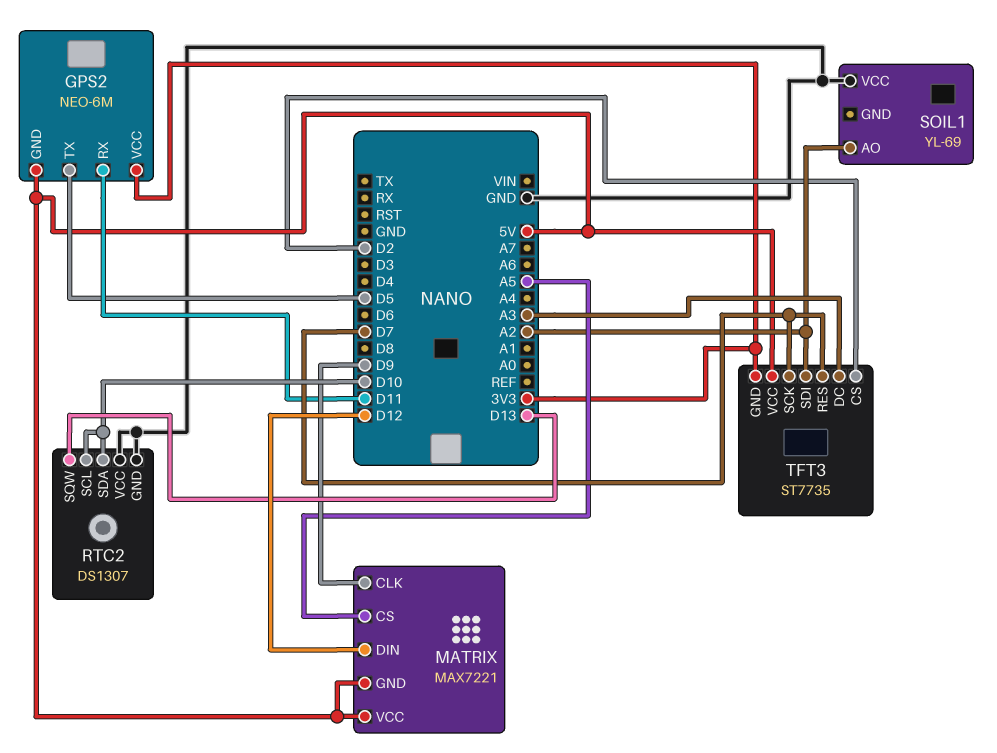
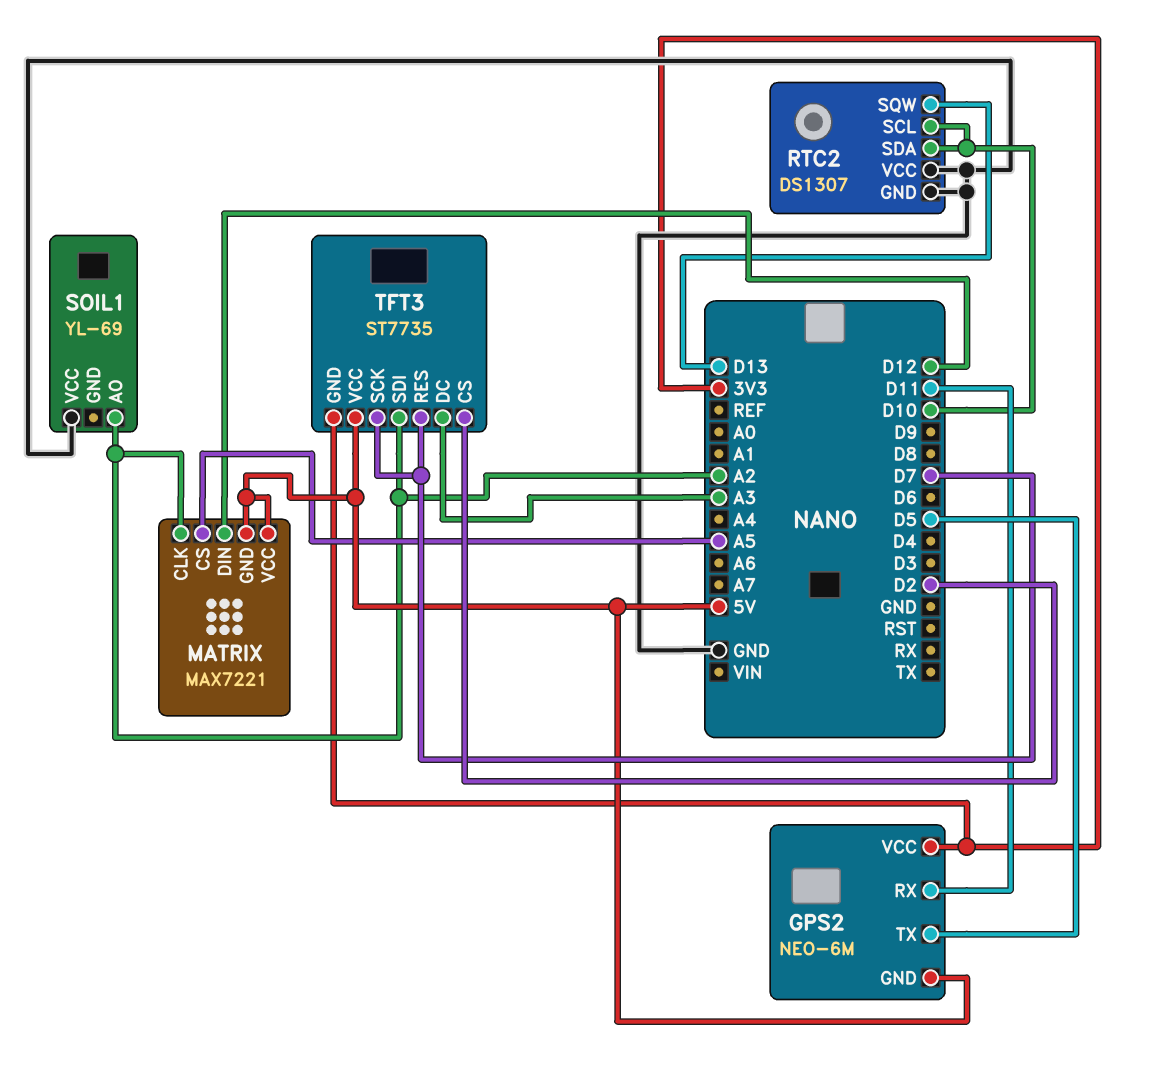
MATRIX pin CLK: D9 -> A2

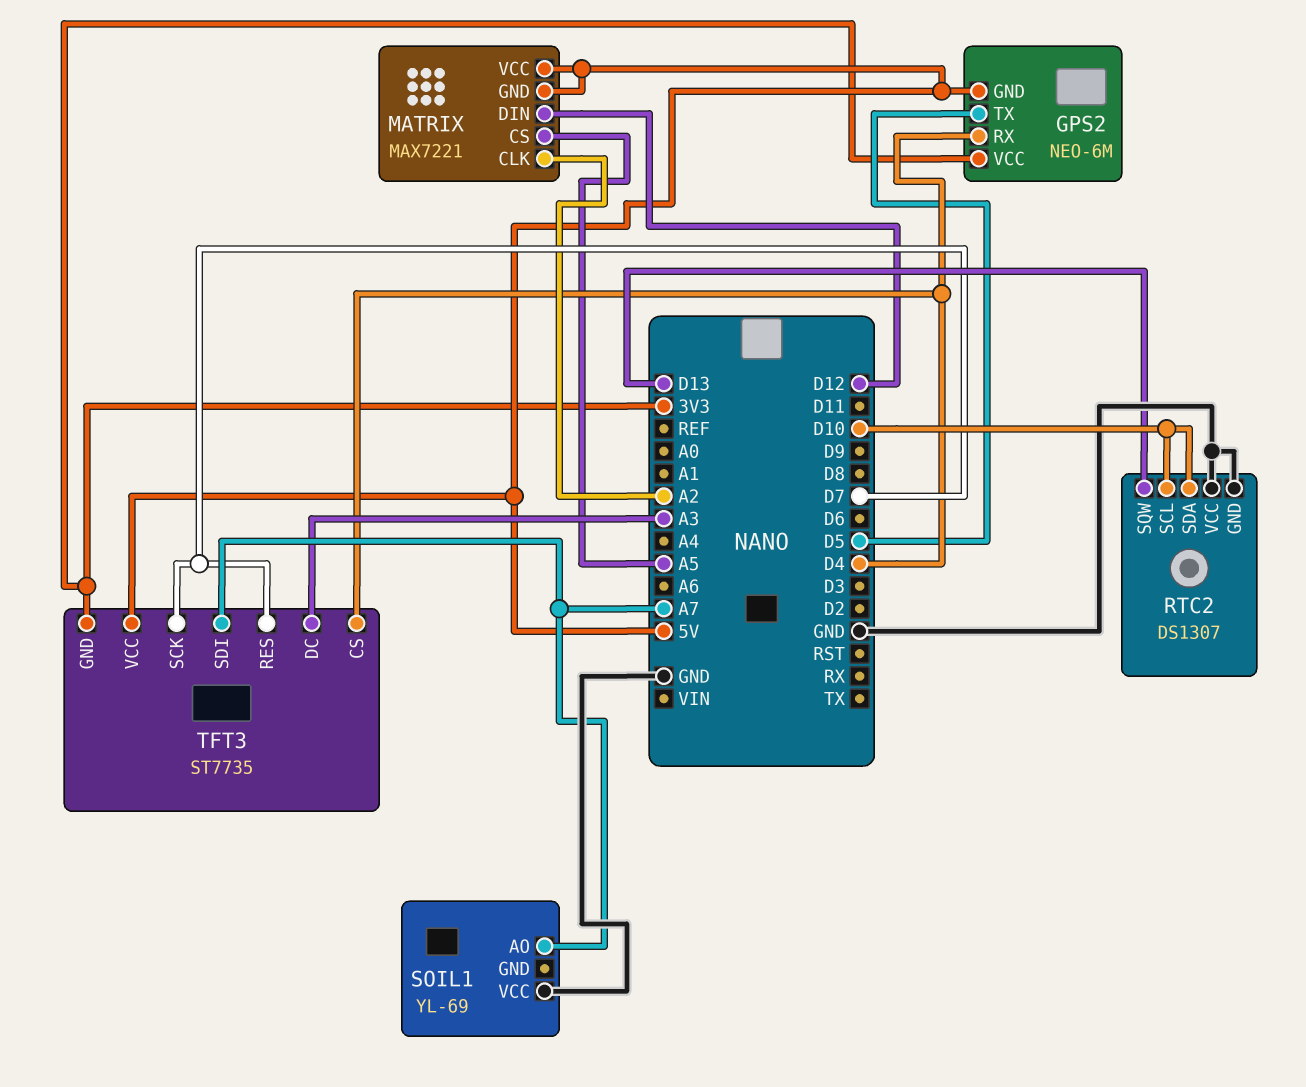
GPS2 pin RX: D11 -> D4
SOIL1 pin AO: A2 -> A7
TFT3 pin CS: D2 -> D4
TFT3 pin SDI: A2 -> A7

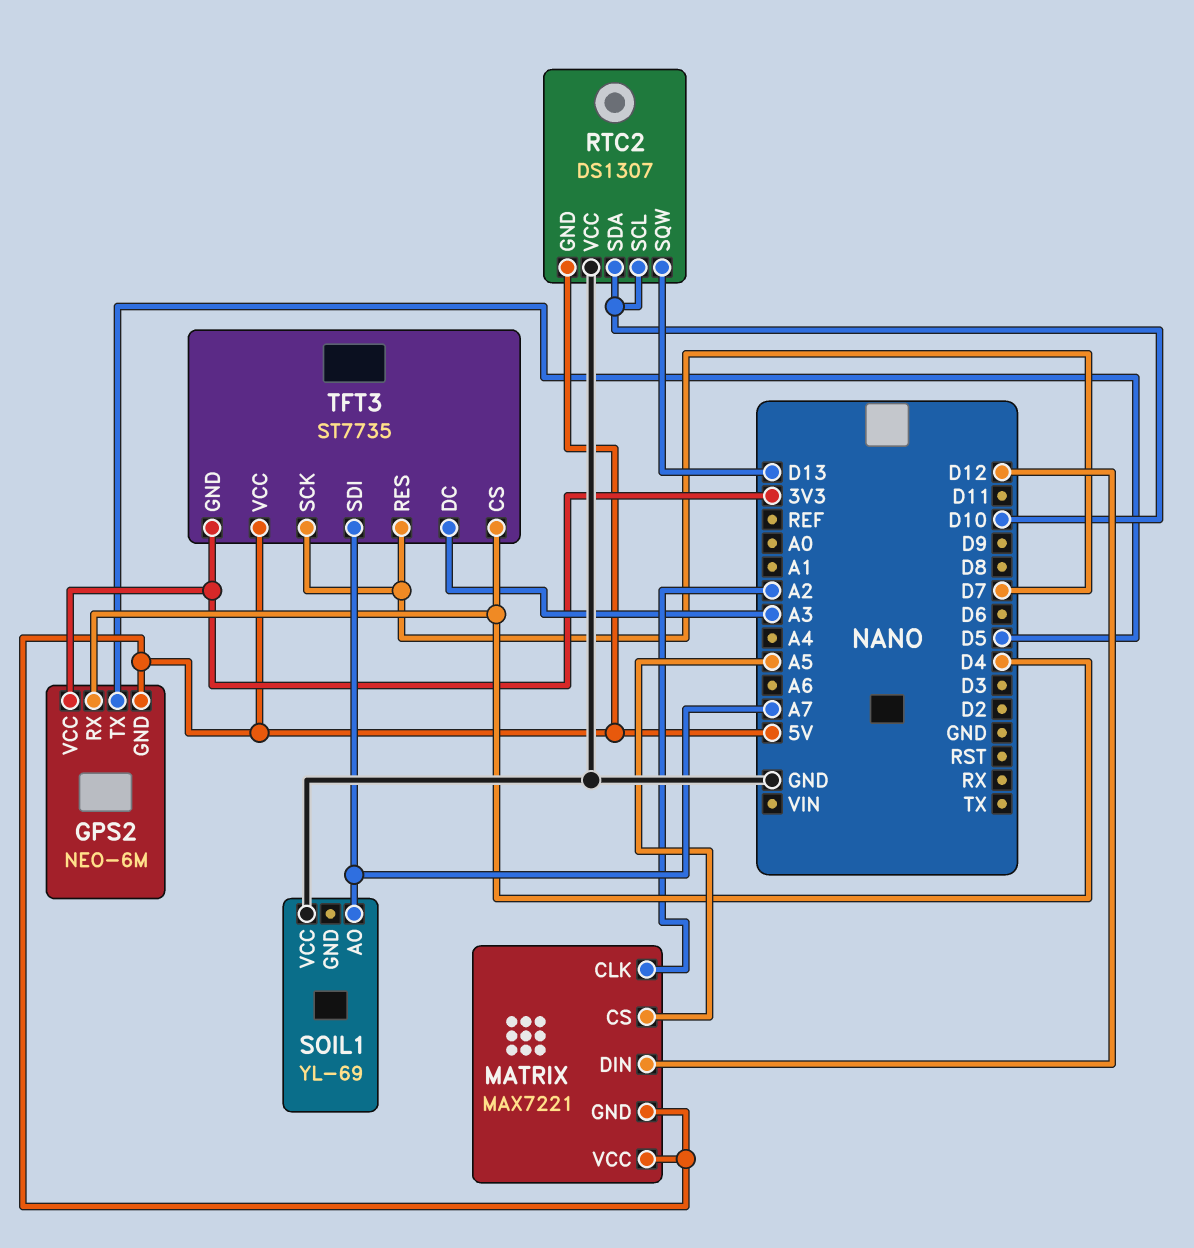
RTC2 pin GND: GND -> 5V

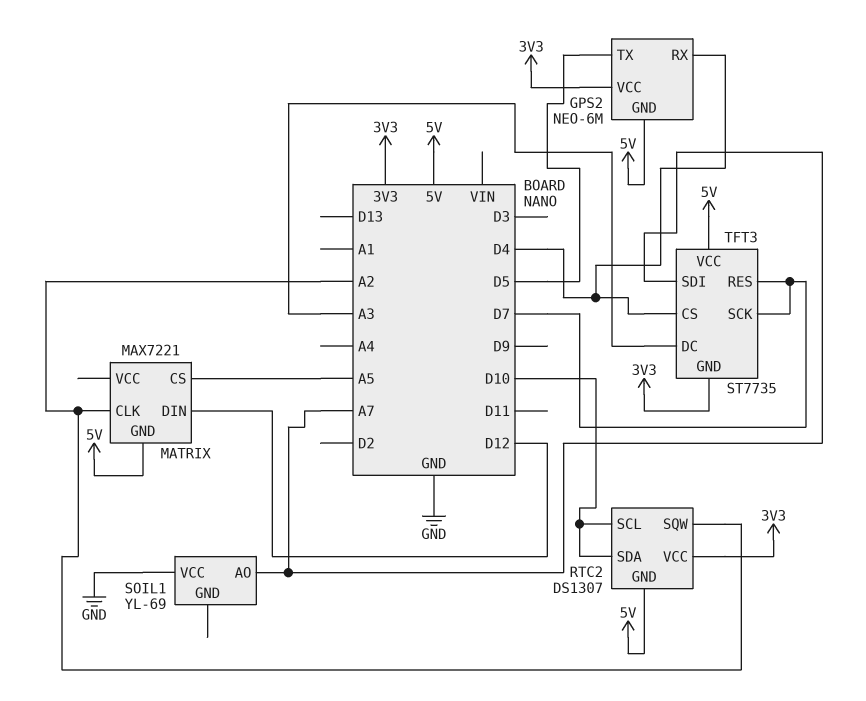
MATRIX pin VCC: 5V -> none
RTC2 pin SQW: D13 -> A2
RTC2 pin VCC: GND -> 3V3

